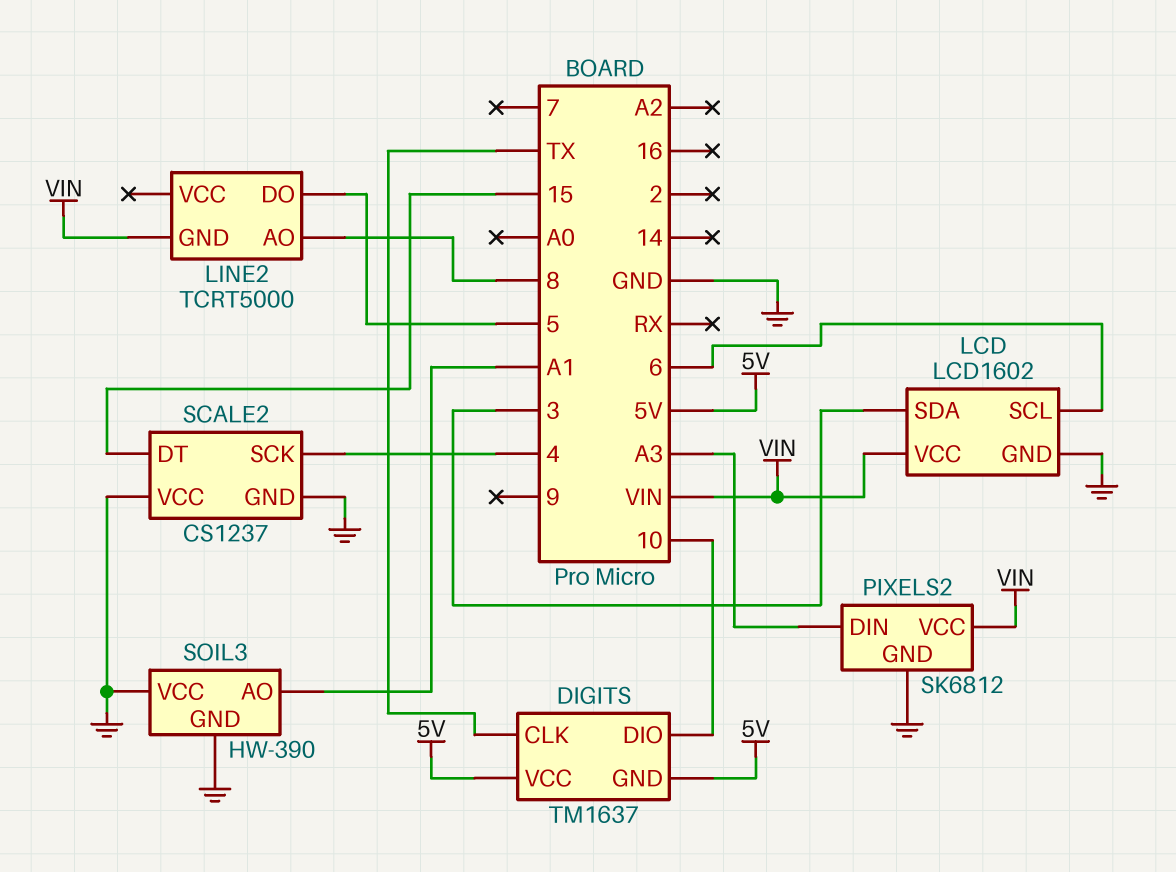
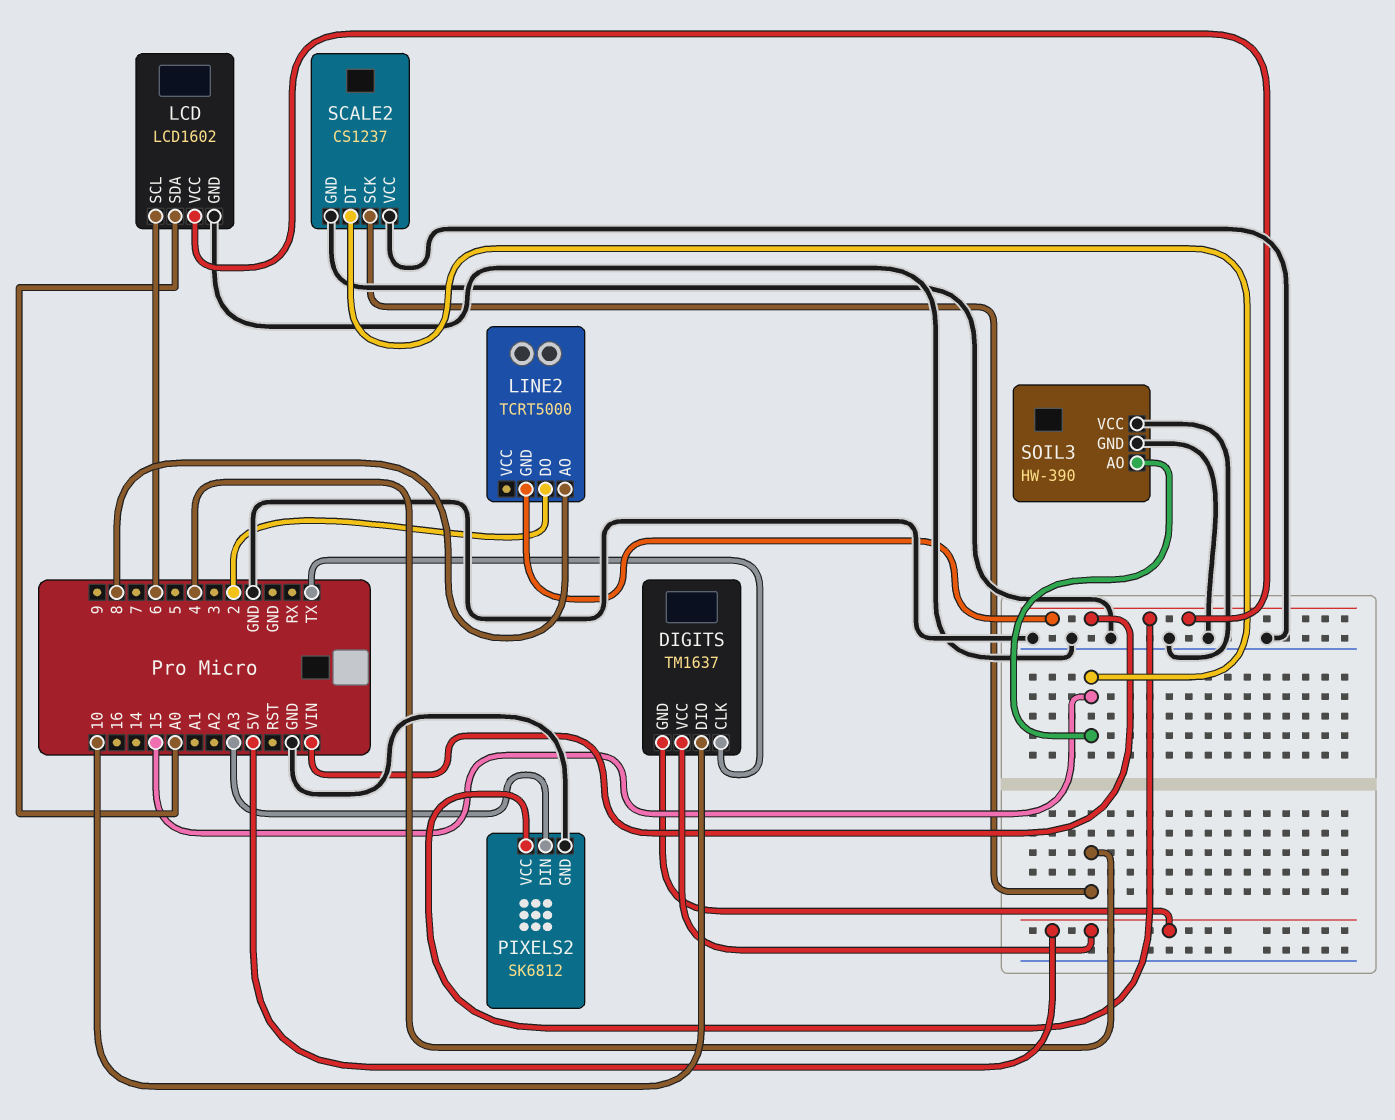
LCD pin SDA: 3 -> A0
LINE2 pin DO: 5 -> 2
SOIL3 pin AO: A1 -> 15

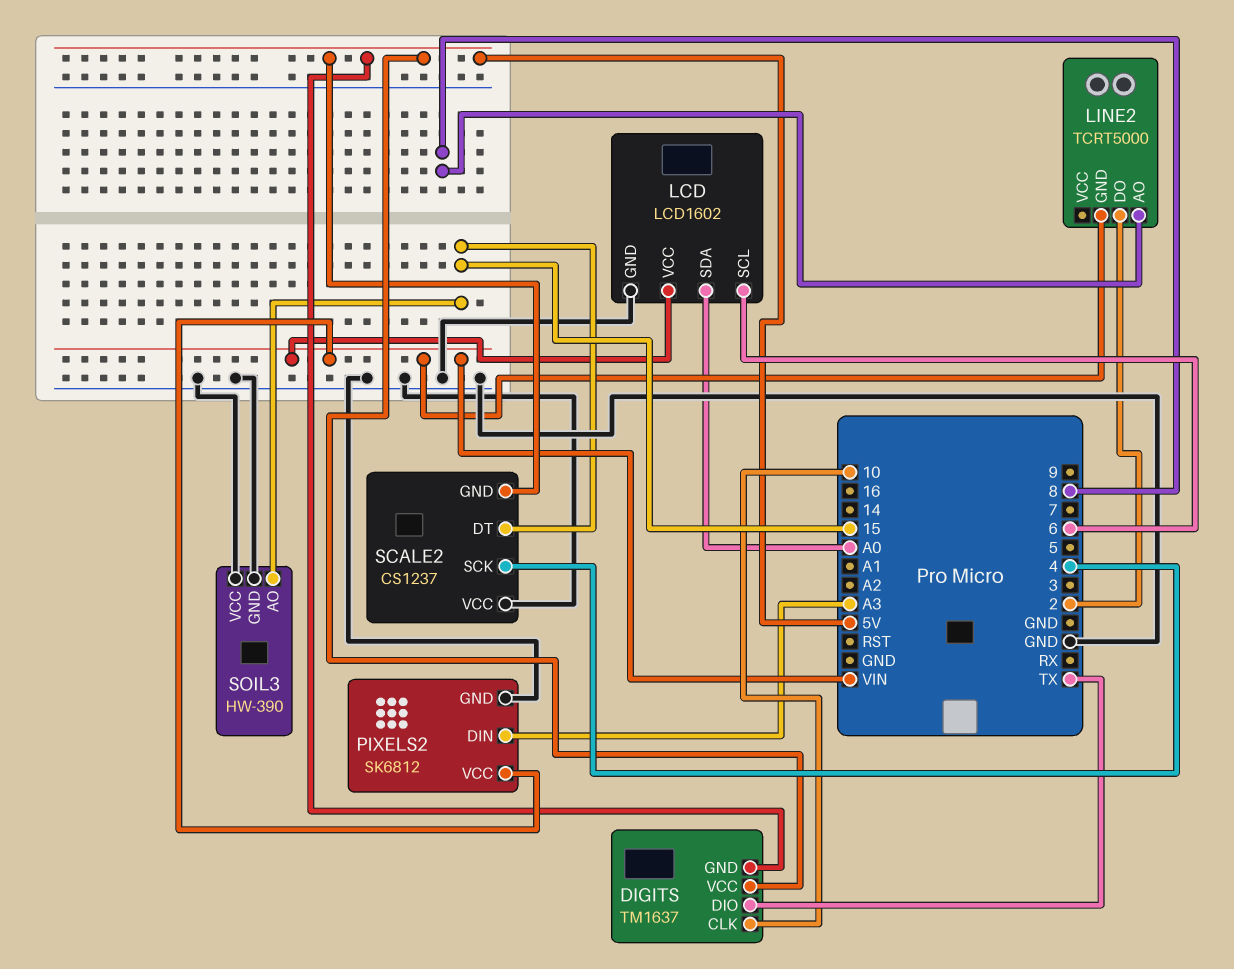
DIGITS pin CLK: TX -> 10
DIGITS pin DIO: 10 -> TX
SCALE2 pin GND: GND -> 5V

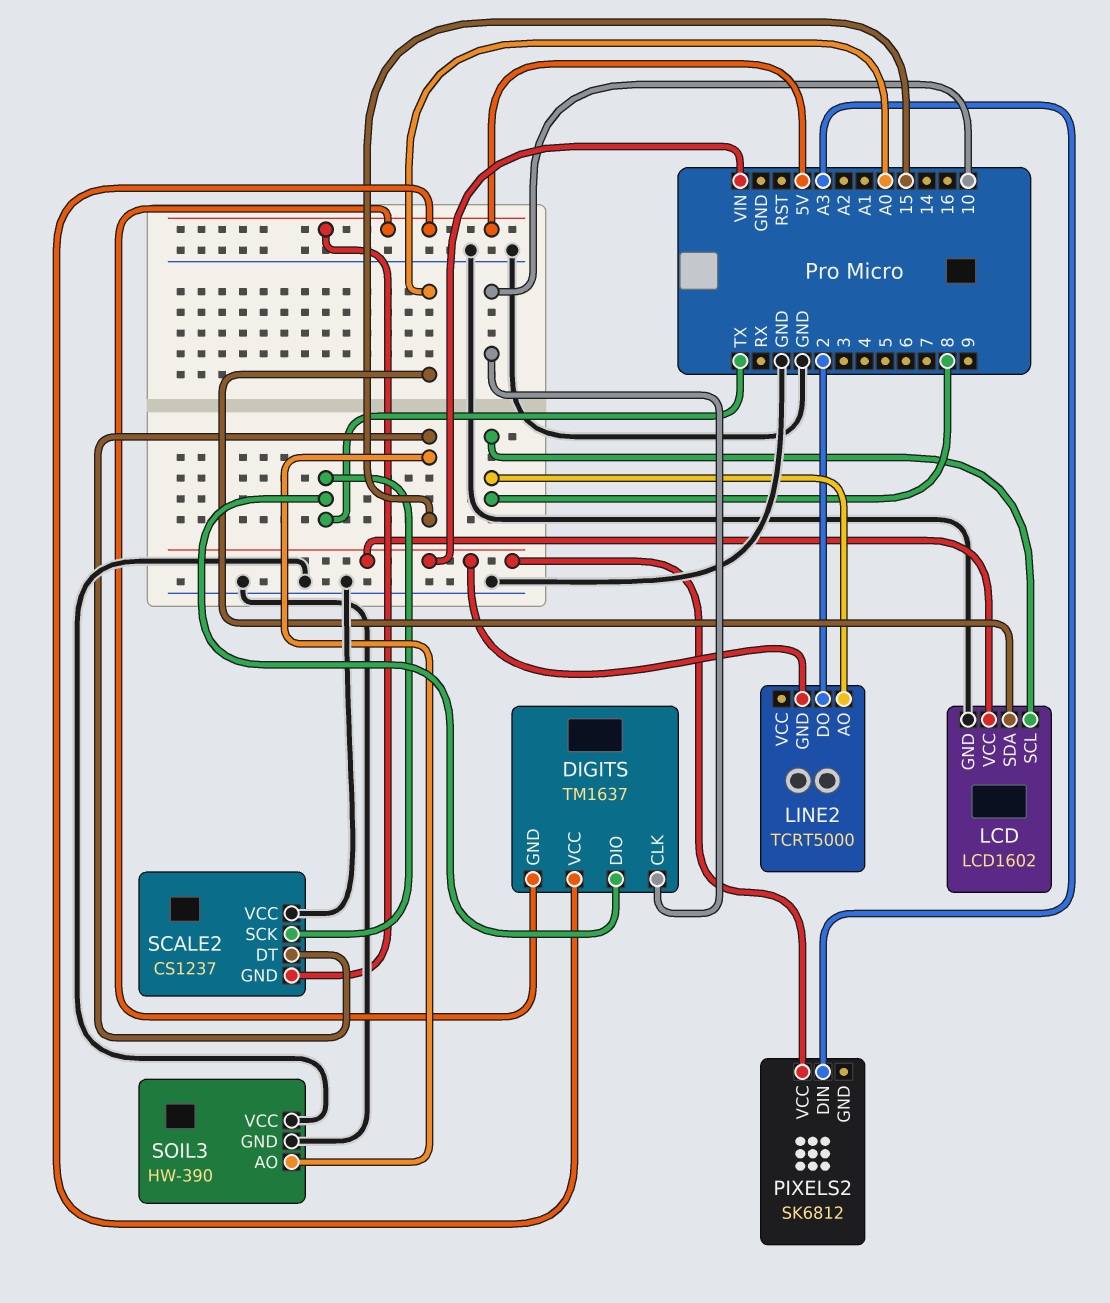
LCD pin SCL: 6 -> 8
PIXELS2 pin GND: GND -> none
SCALE2 pin SCK: 4 -> TX

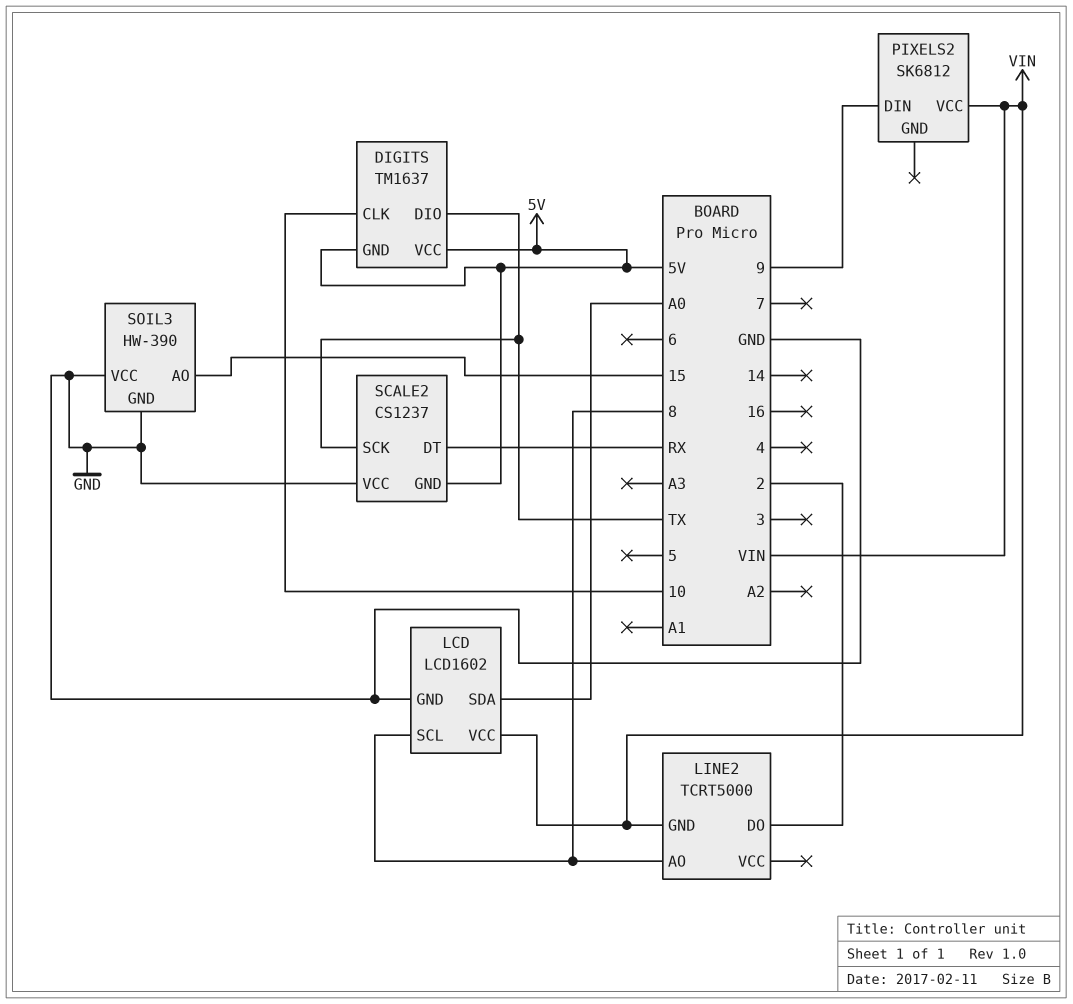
PIXELS2 pin DIN: A3 -> 9
SCALE2 pin DT: 15 -> RX

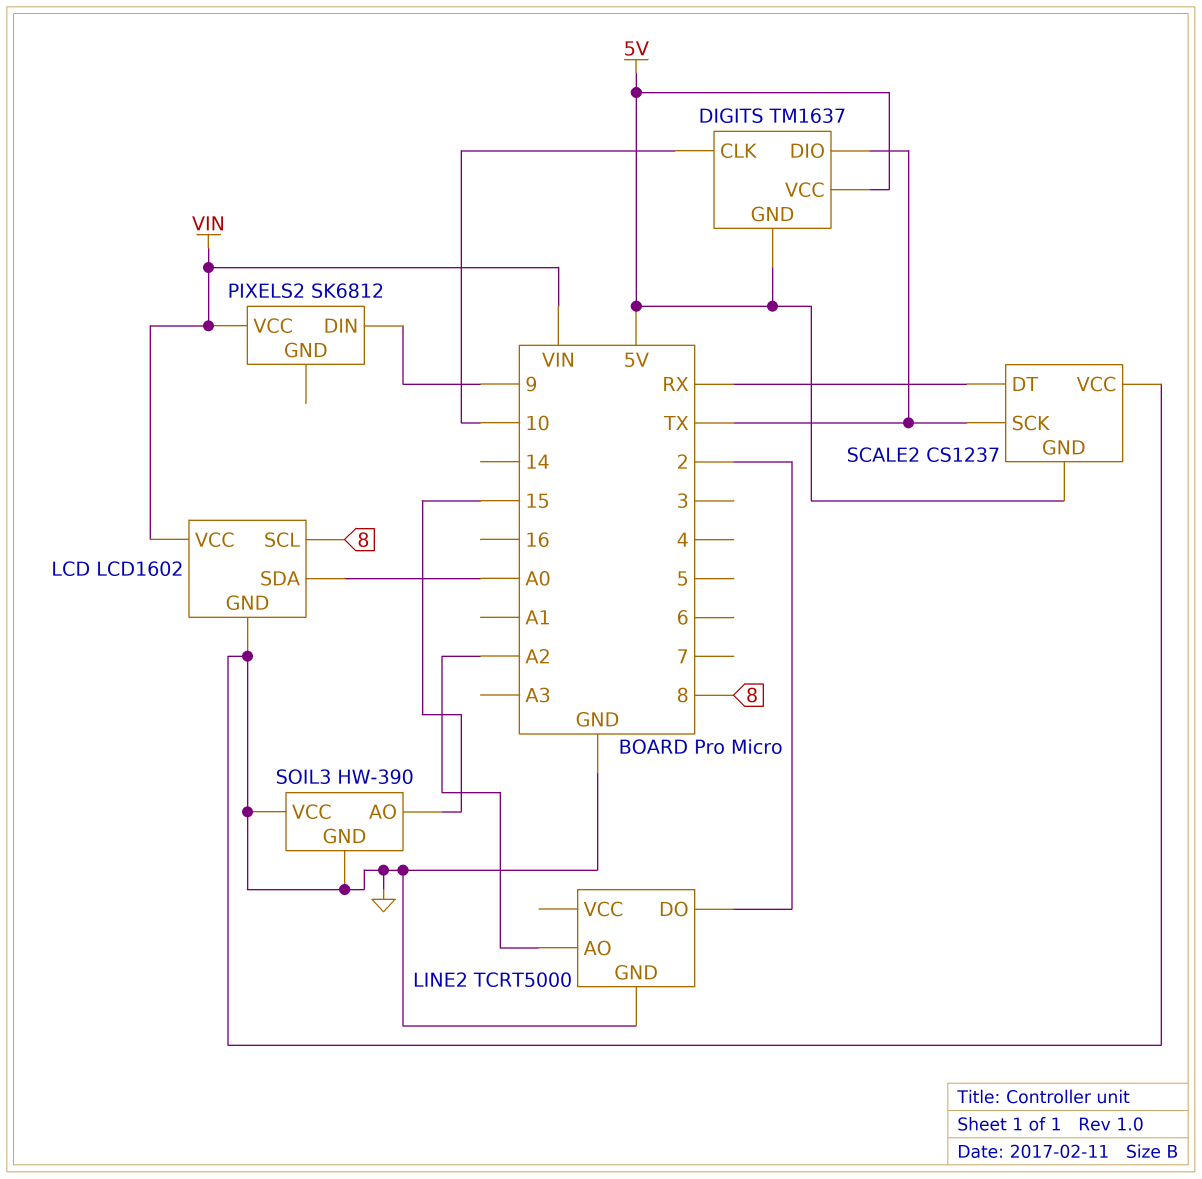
LINE2 pin AO: 8 -> A2
LINE2 pin GND: VIN -> GND

